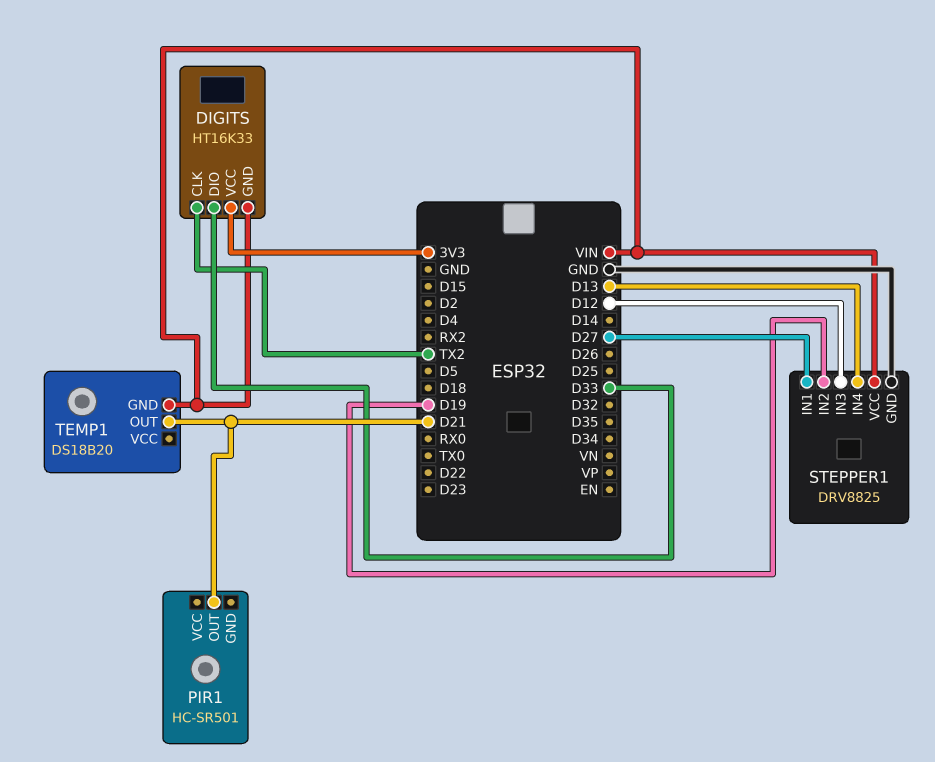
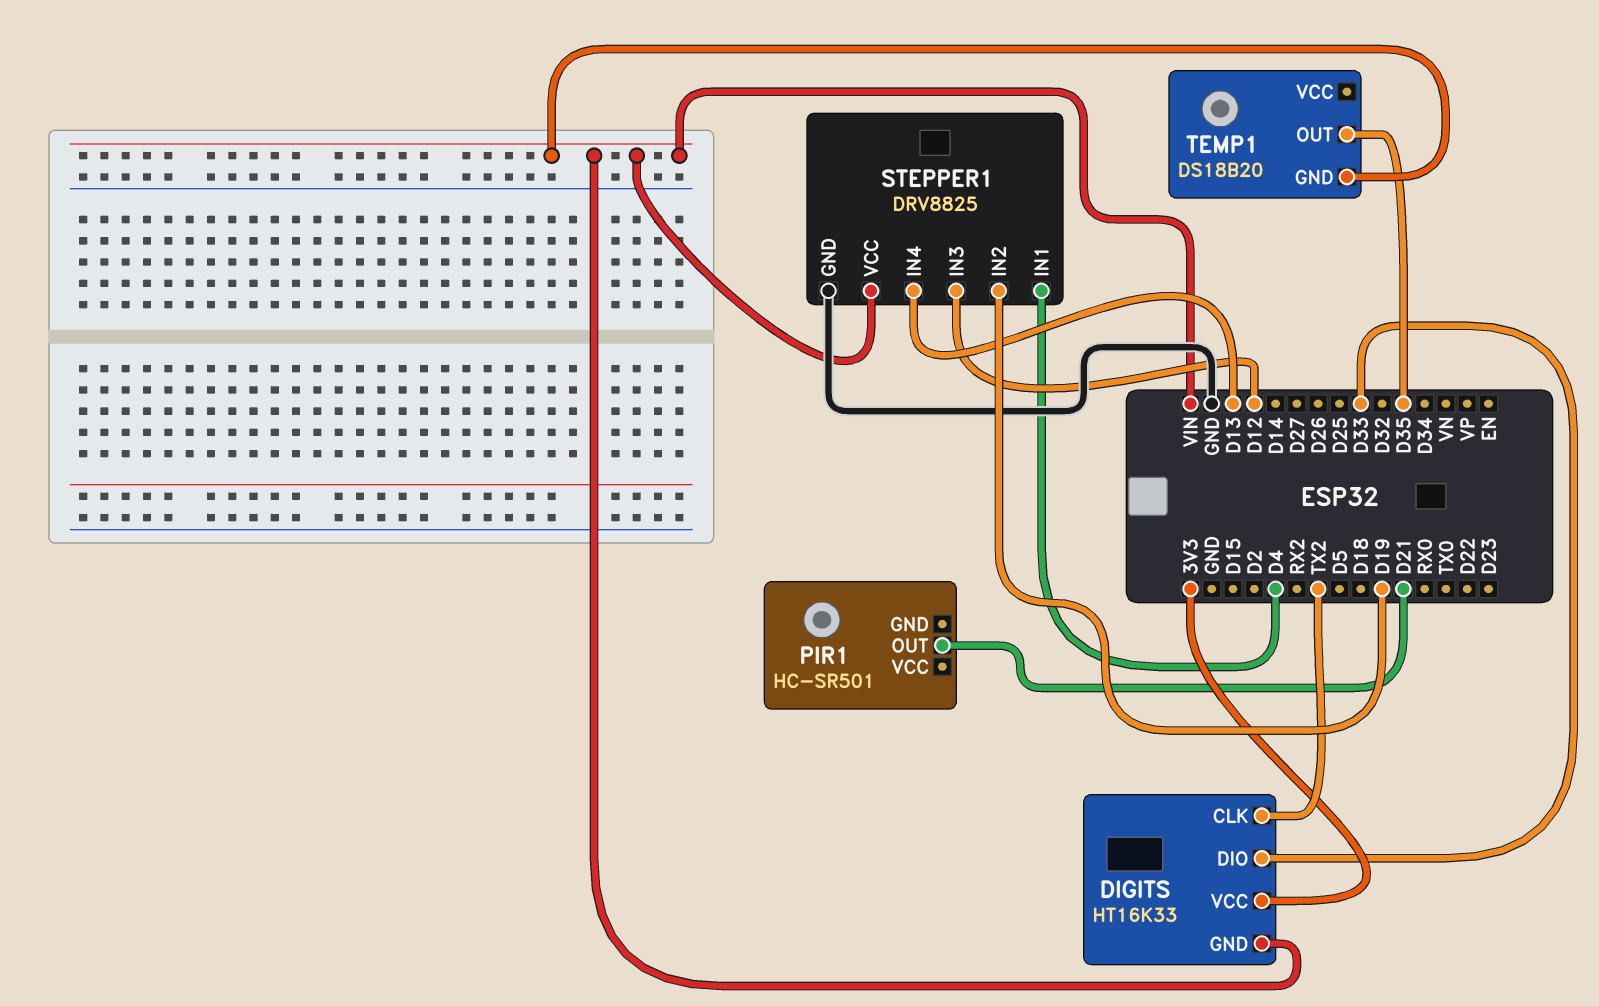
STEPPER1 pin IN1: D27 -> D4
TEMP1 pin OUT: D21 -> D35

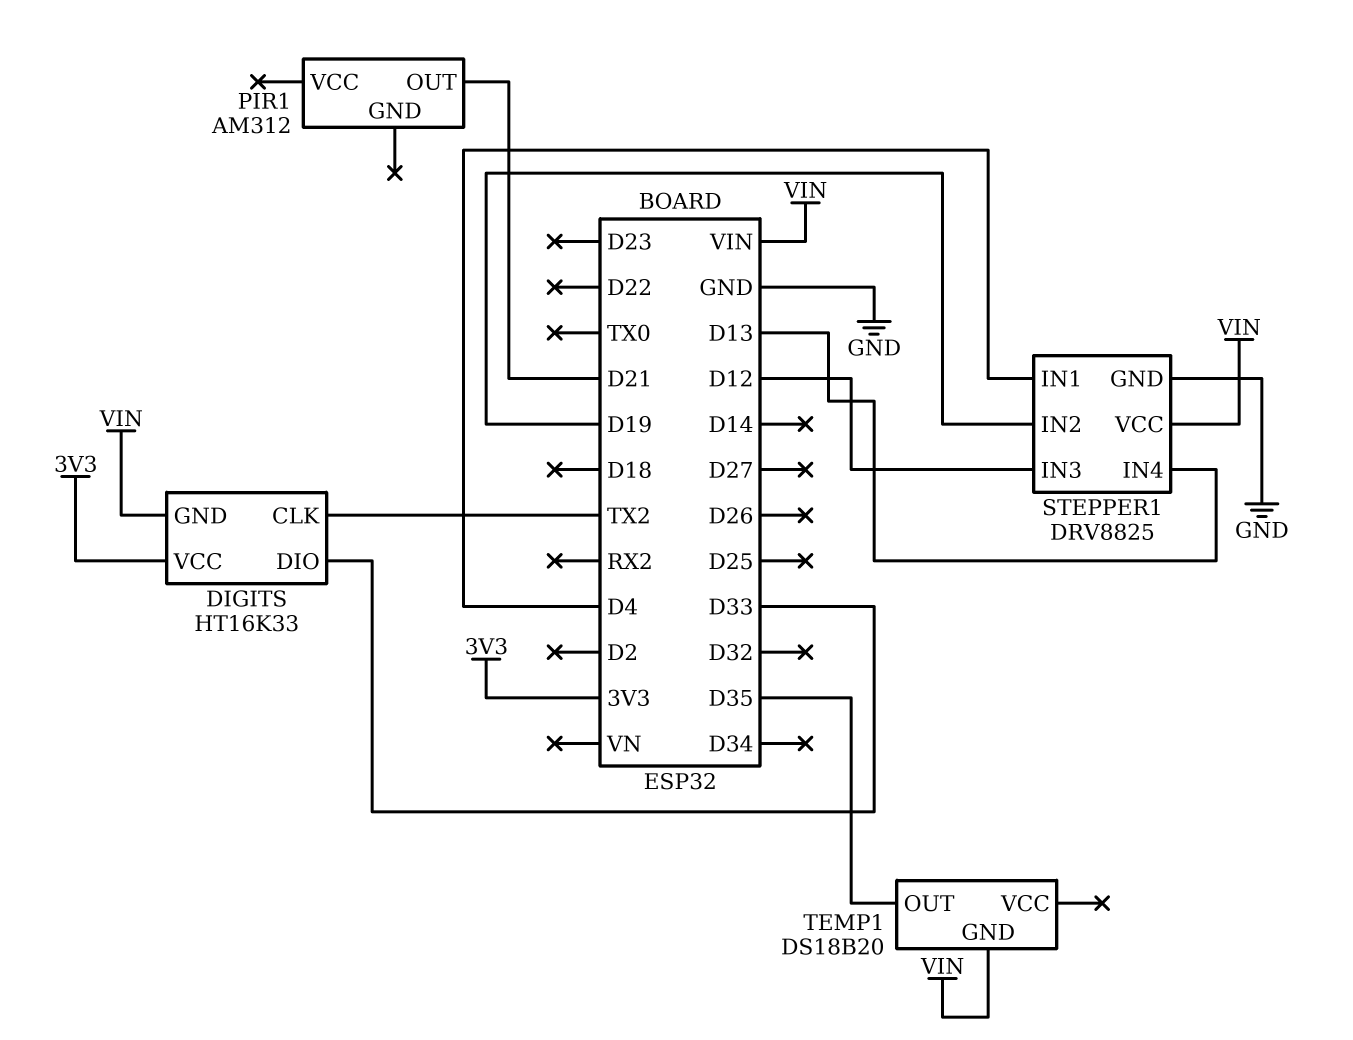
PIR1: HC-SR501 -> AM312

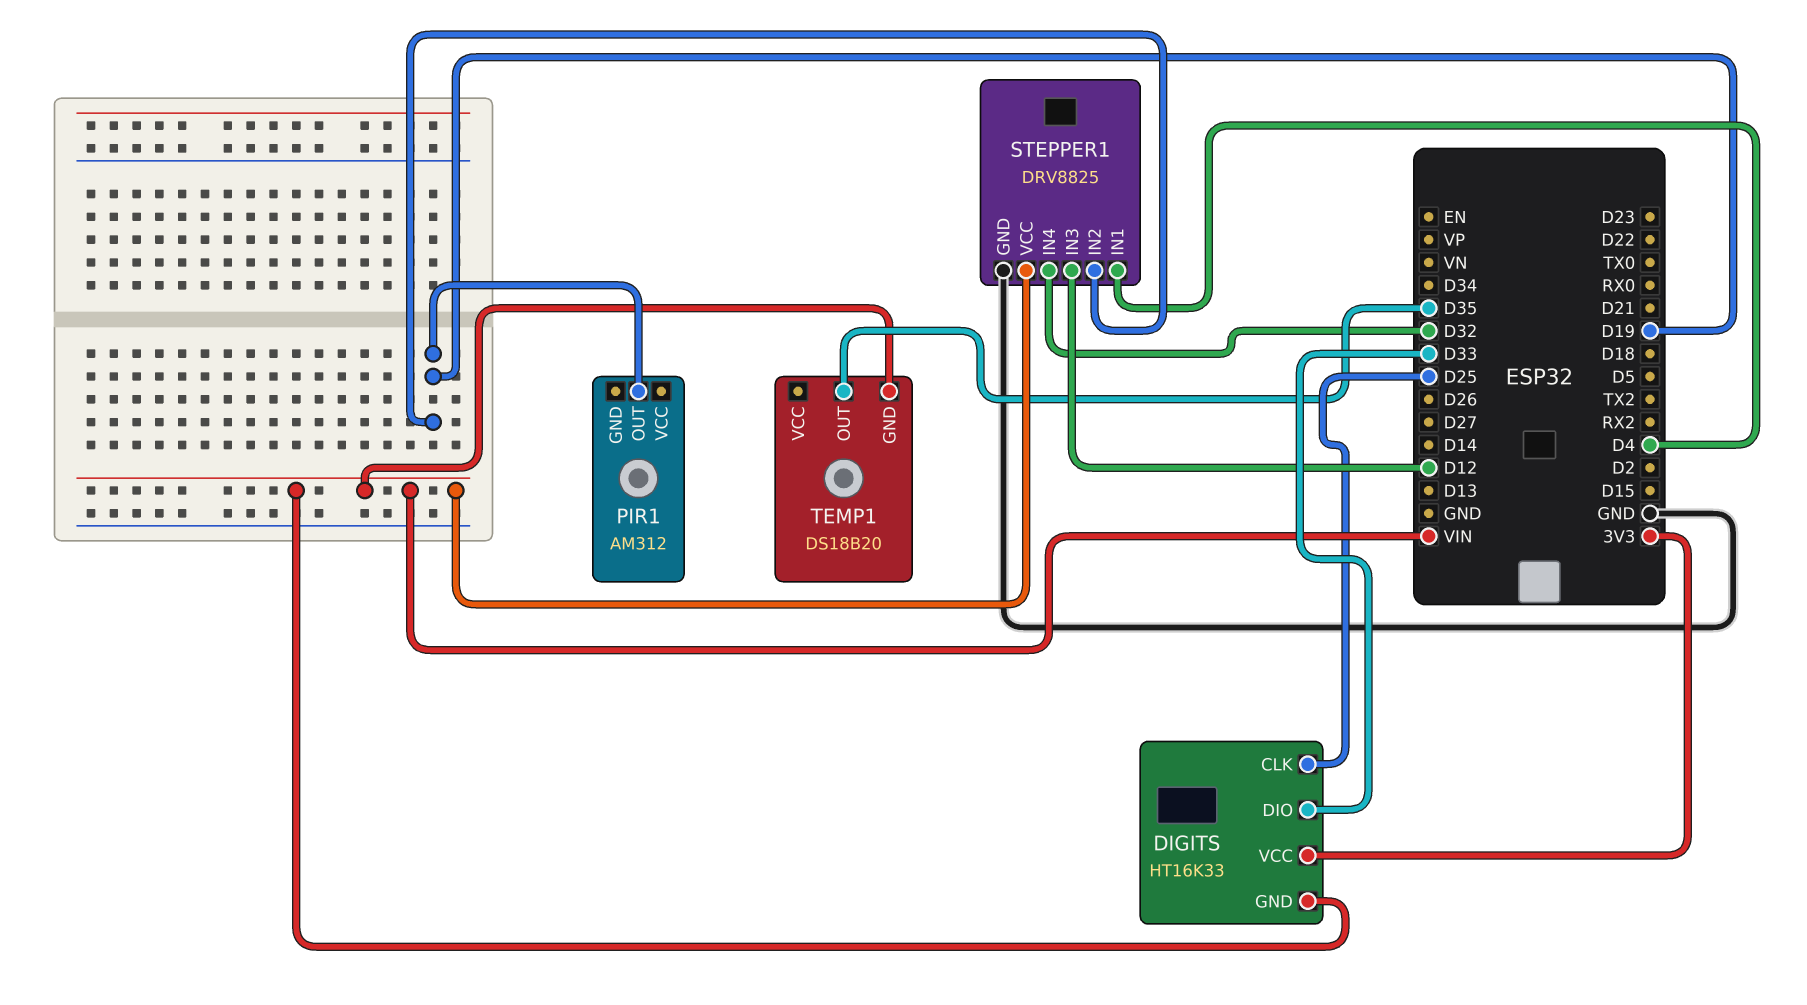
DIGITS pin CLK: TX2 -> D25
PIR1 pin OUT: D21 -> D19
STEPPER1 pin IN4: D13 -> D32

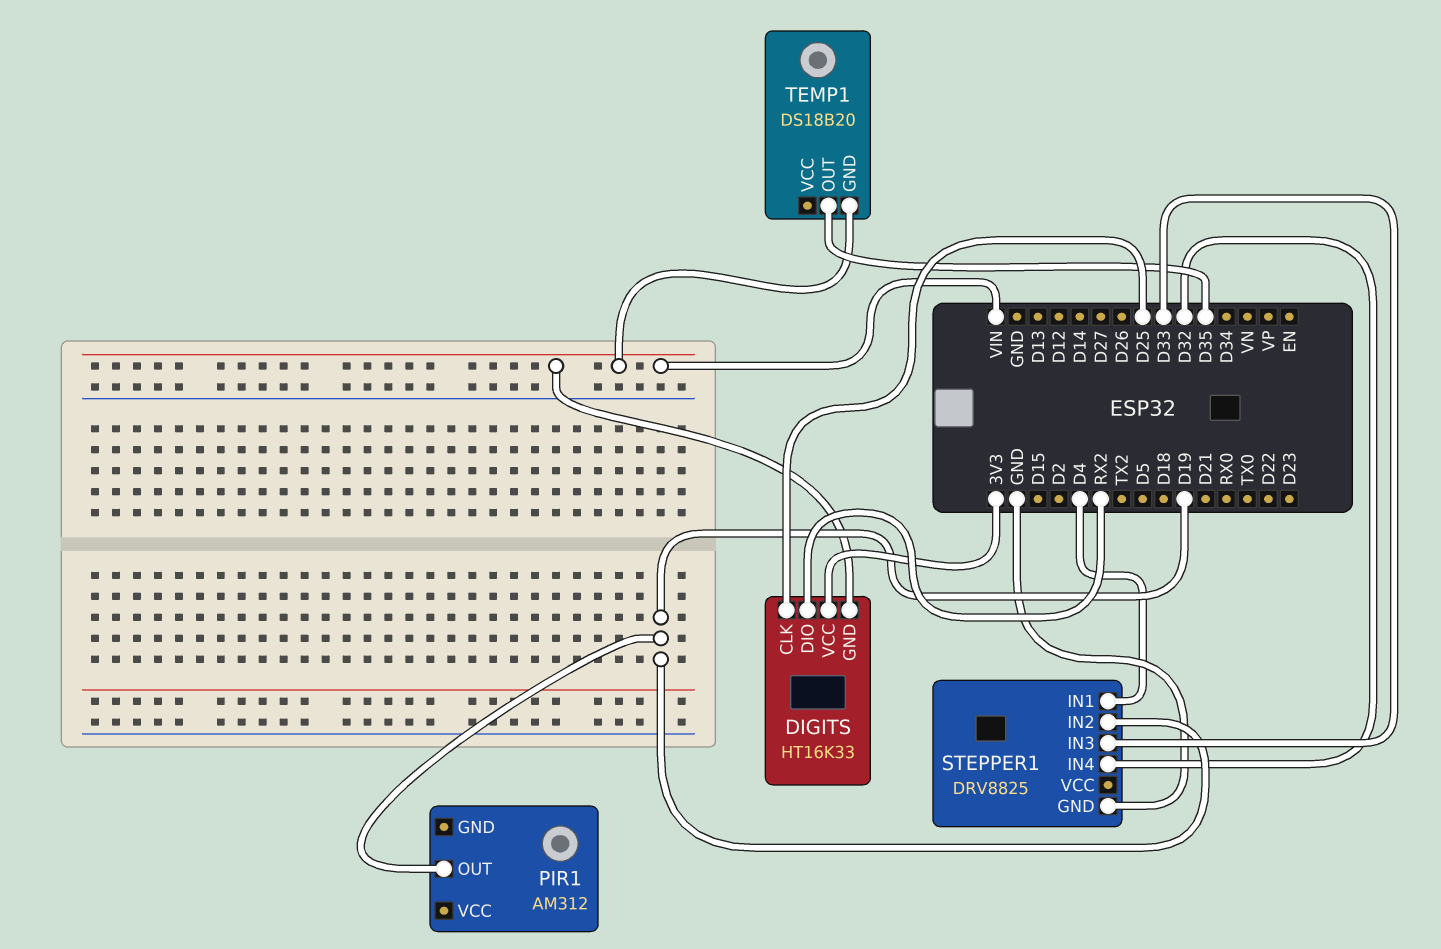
DIGITS pin DIO: D33 -> RX2
STEPPER1 pin IN3: D12 -> D33
STEPPER1 pin VCC: VIN -> none

